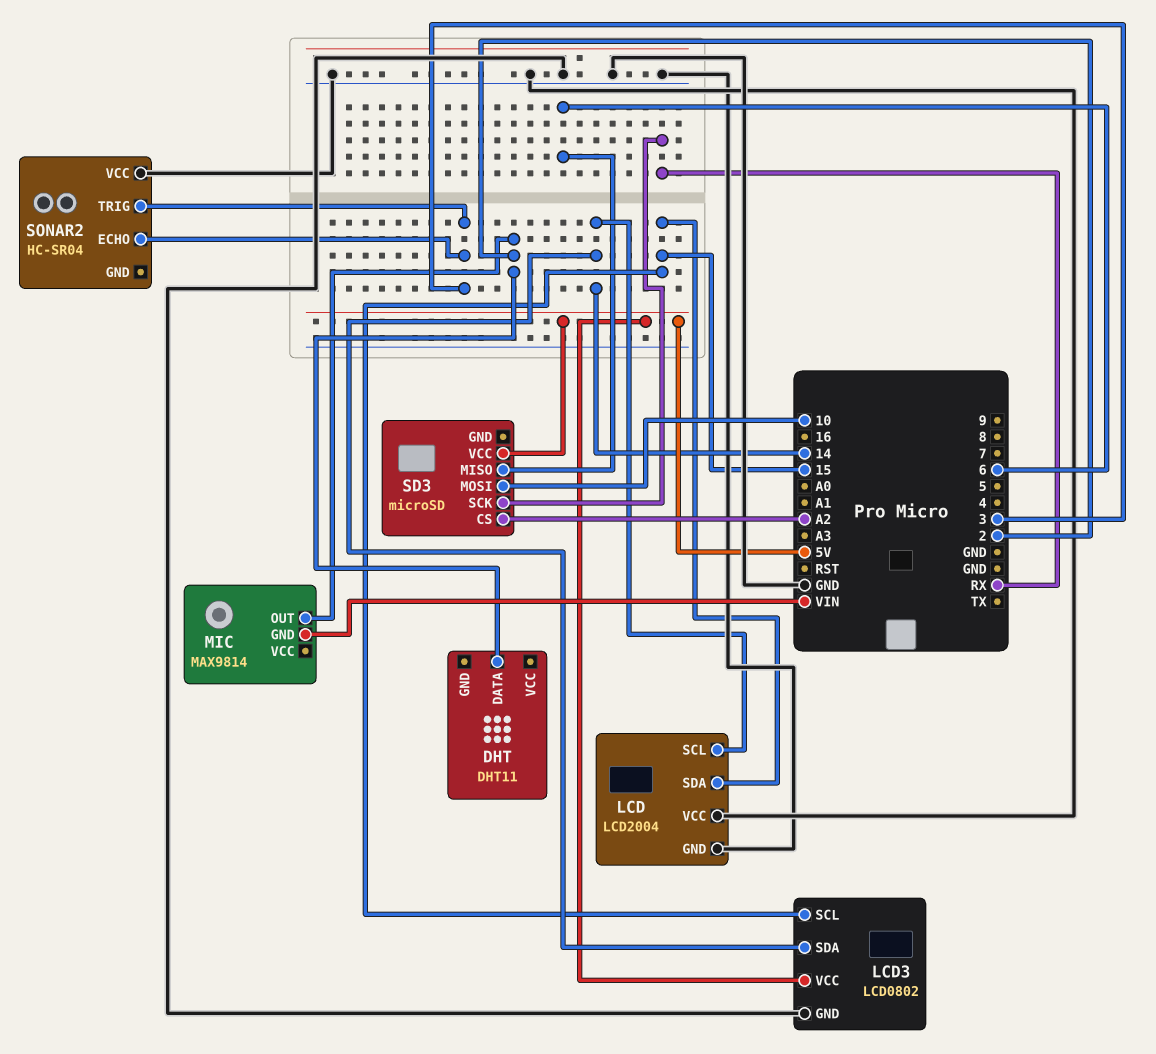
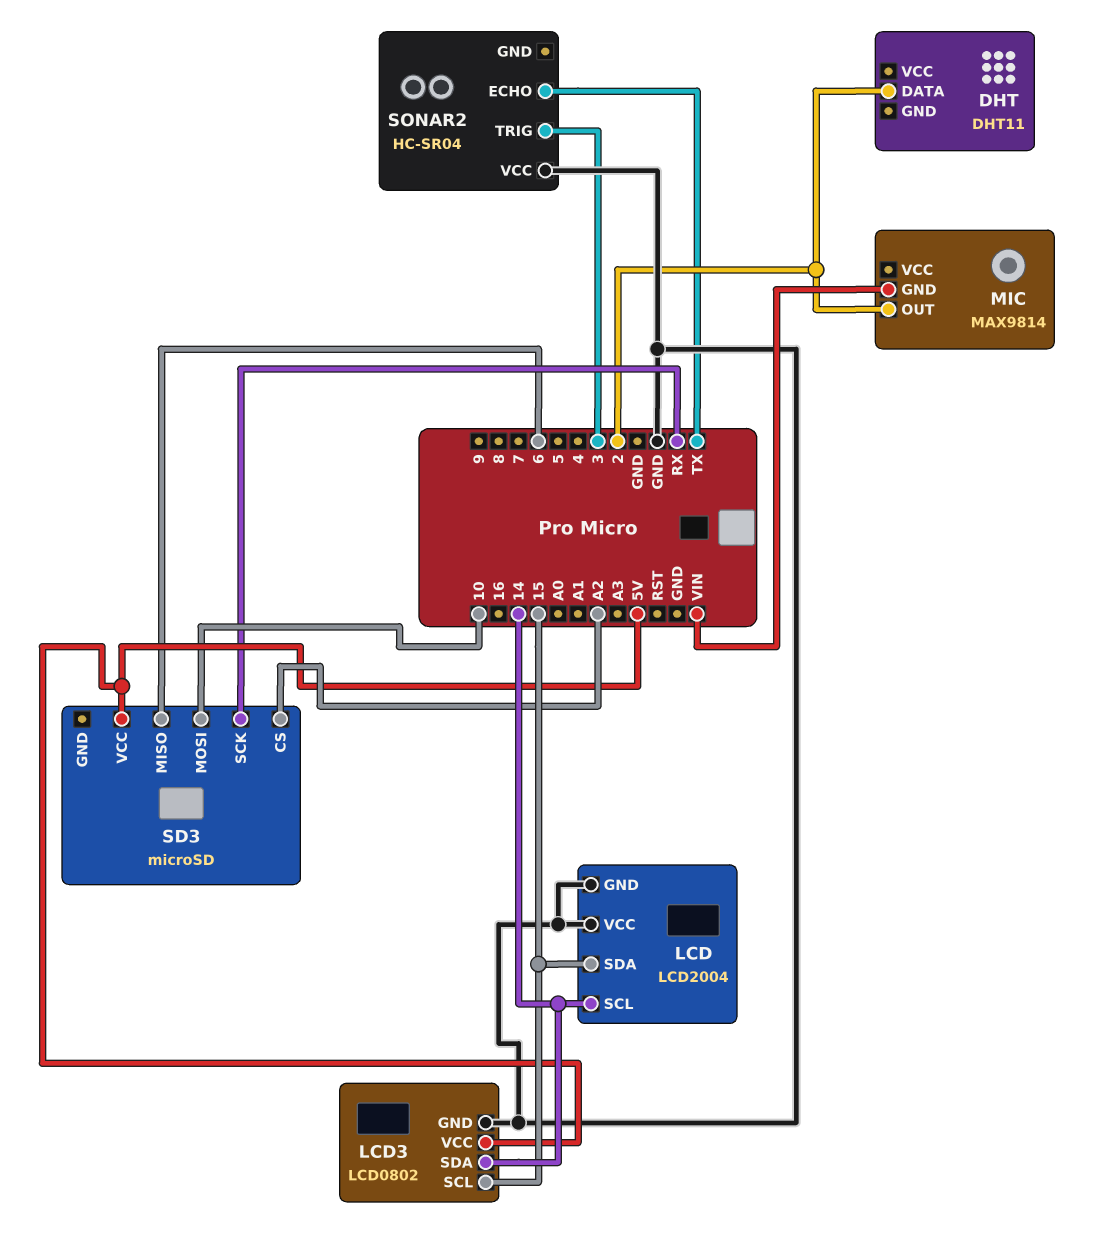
SONAR2 pin ECHO: 3 -> TX

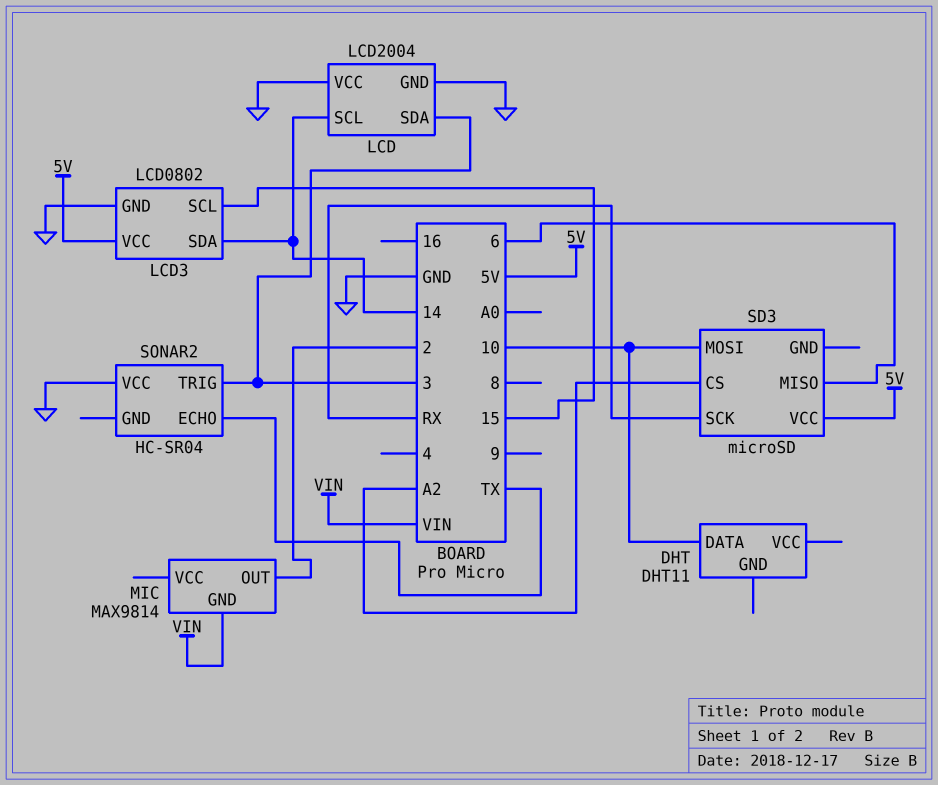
DHT pin DATA: 2 -> 10
LCD pin SDA: 15 -> 3

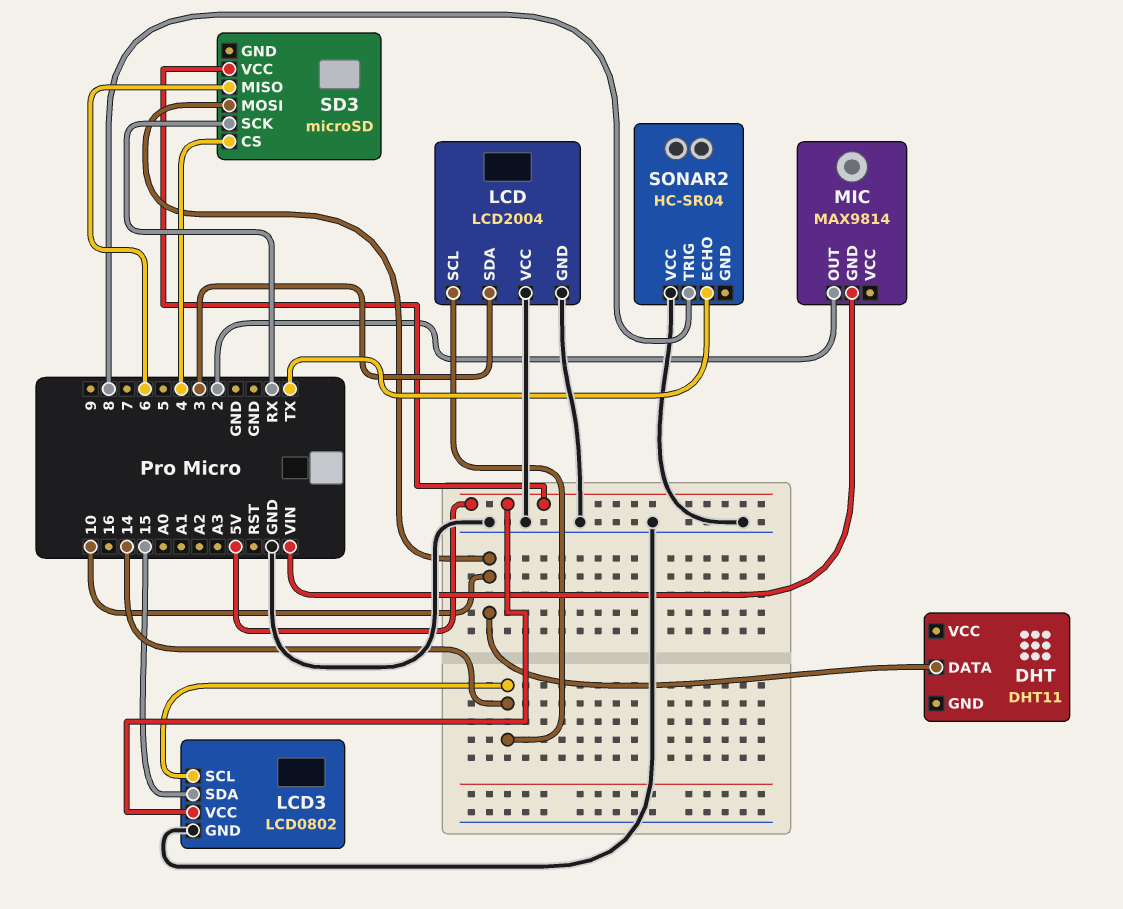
LCD3 pin SCL: 15 -> 14
LCD3 pin SDA: 14 -> 15
SD3 pin CS: A2 -> 4
SONAR2 pin TRIG: 3 -> 8

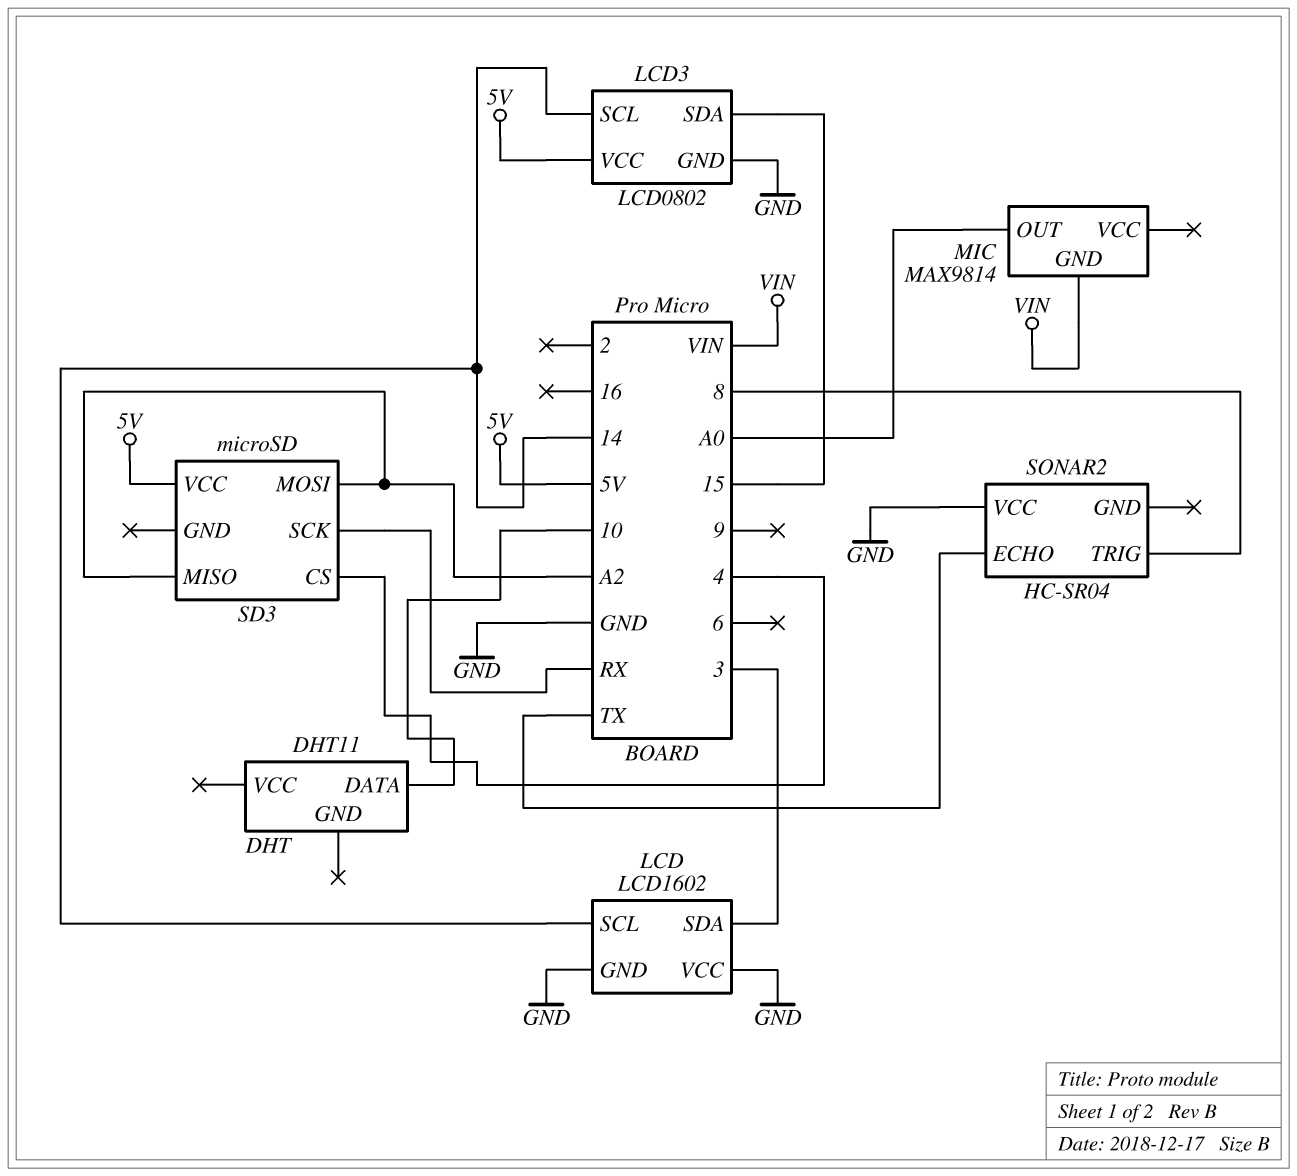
LCD: LCD2004 -> LCD1602
MIC pin OUT: 2 -> A0
SD3 pin MISO: 6 -> A2
SD3 pin MOSI: 10 -> A2

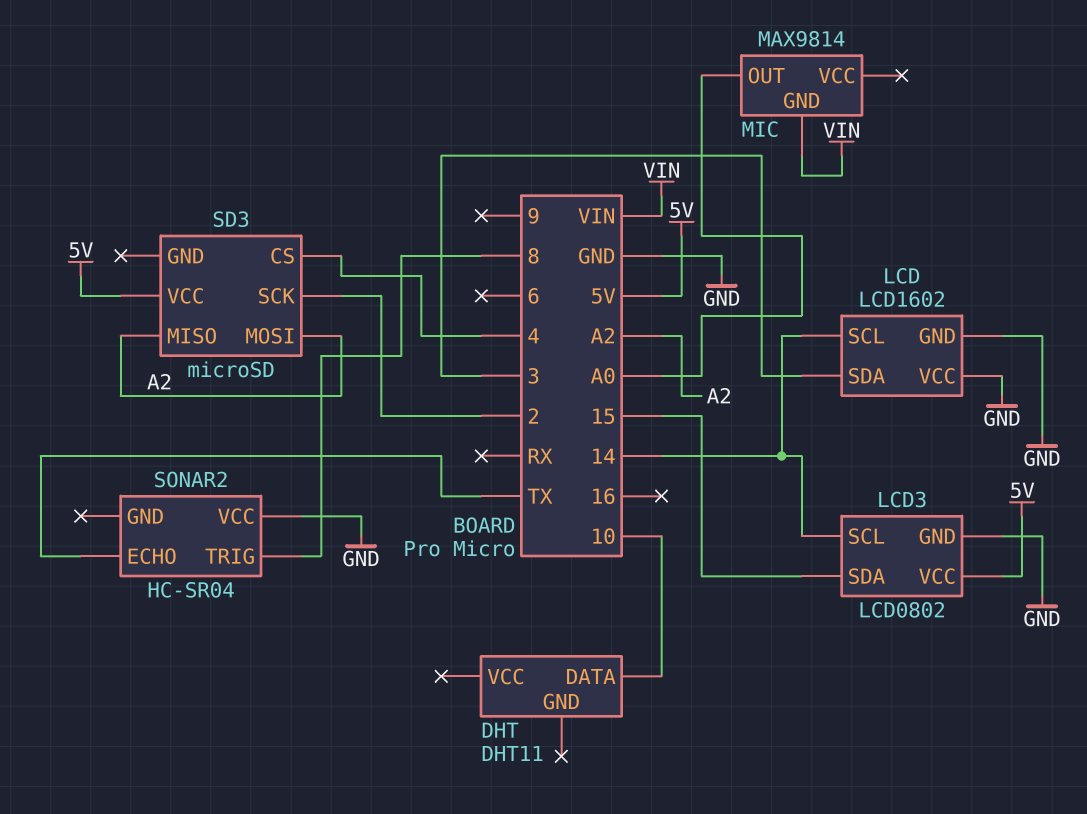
SD3 pin SCK: RX -> 2

